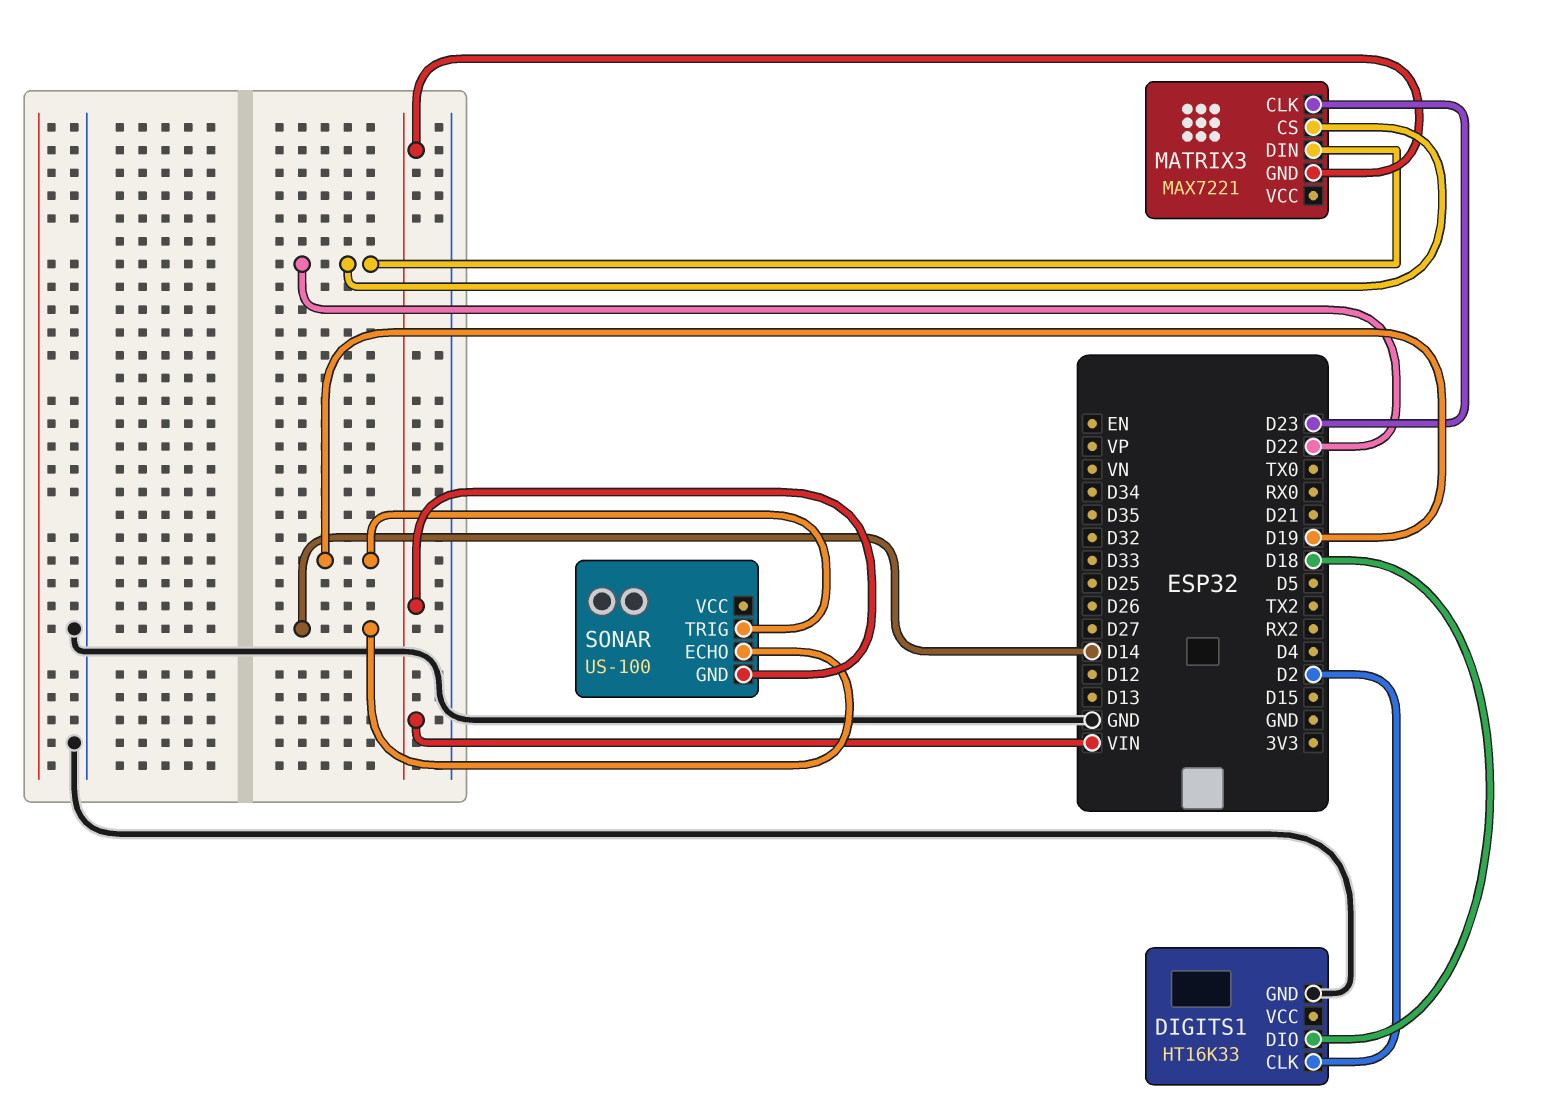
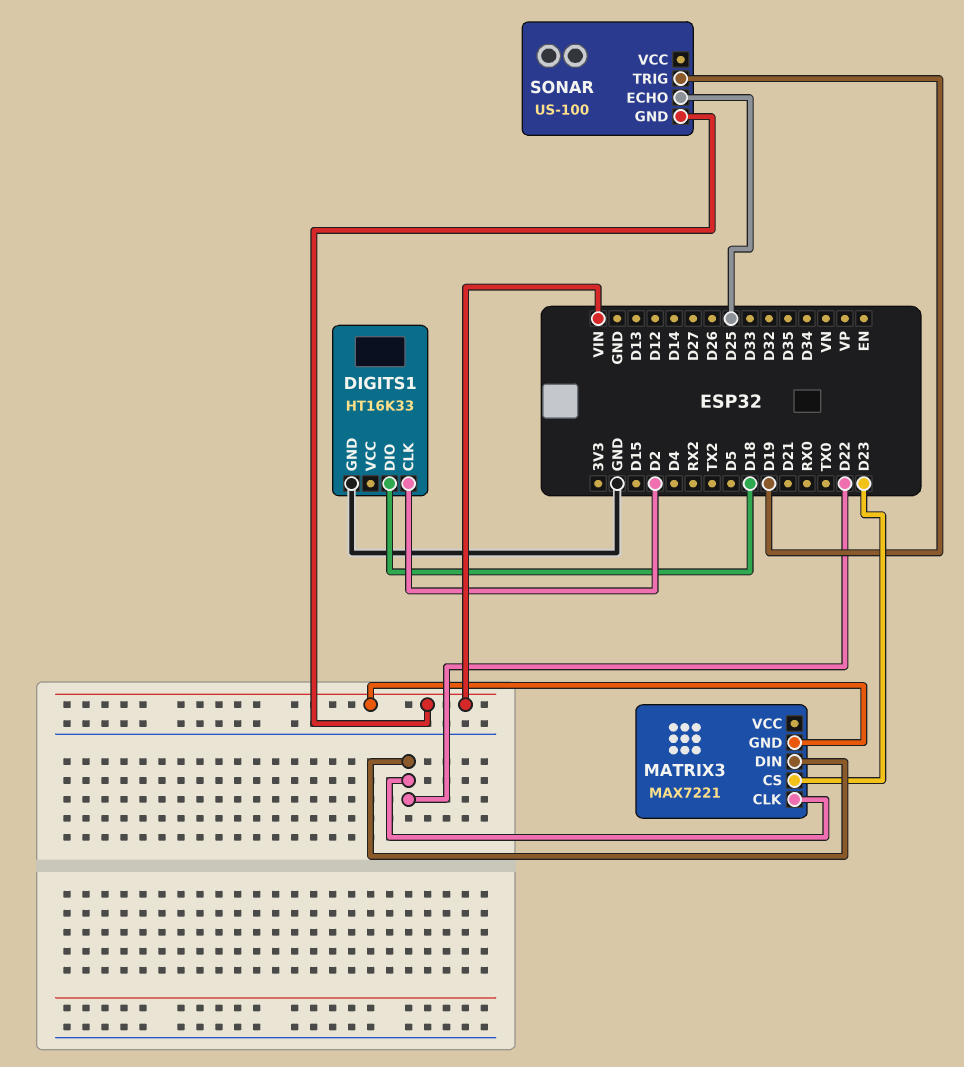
MATRIX3 pin CLK: D23 -> D22
MATRIX3 pin CS: D22 -> D23
SONAR pin ECHO: D14 -> D25

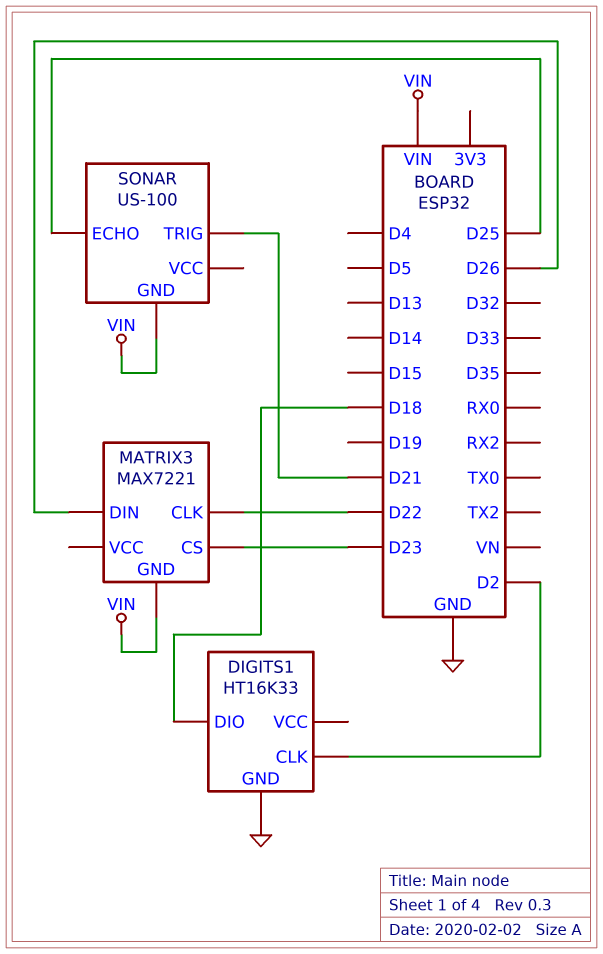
MATRIX3 pin DIN: D22 -> D26
SONAR pin TRIG: D19 -> D21

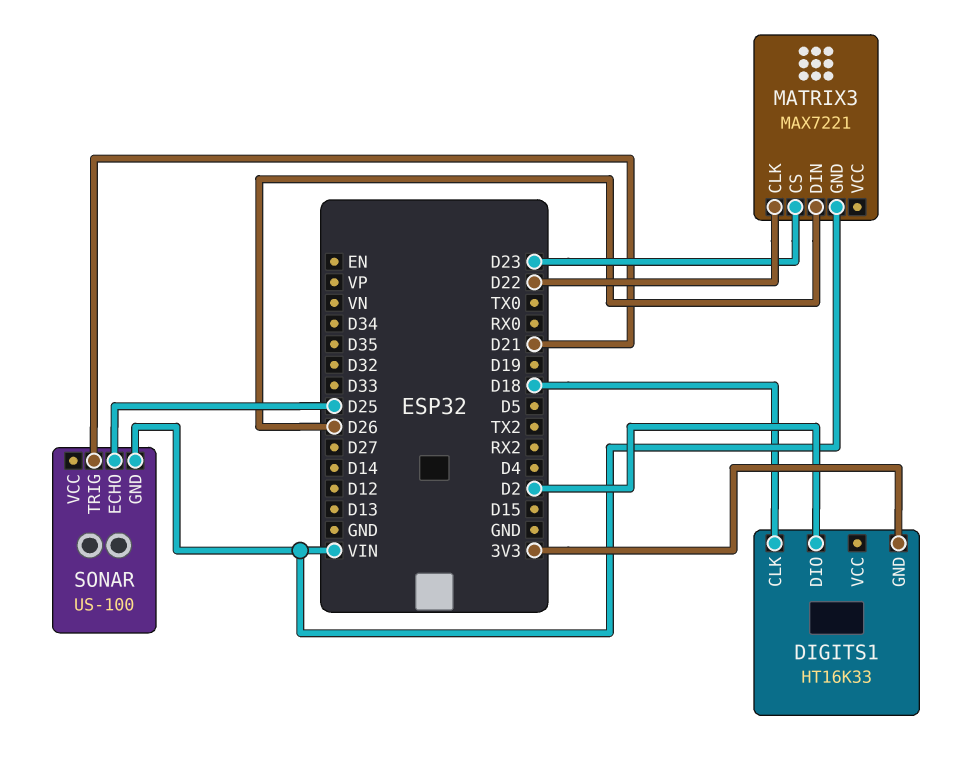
DIGITS1 pin CLK: D2 -> D18
DIGITS1 pin DIO: D18 -> D2
DIGITS1 pin GND: GND -> 3V3

